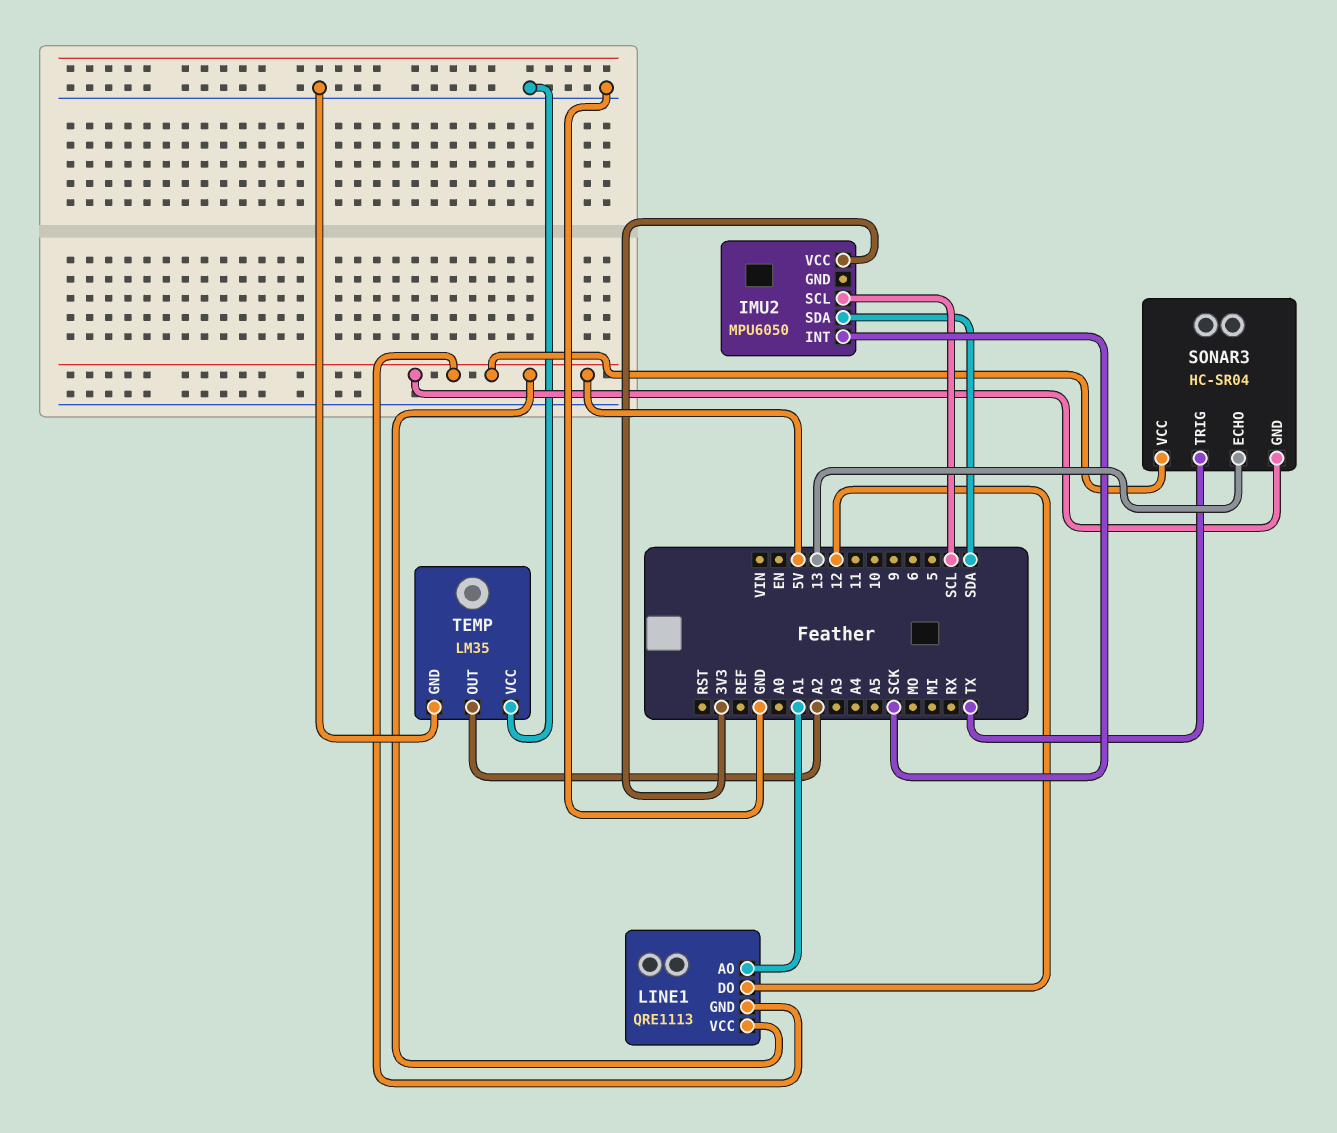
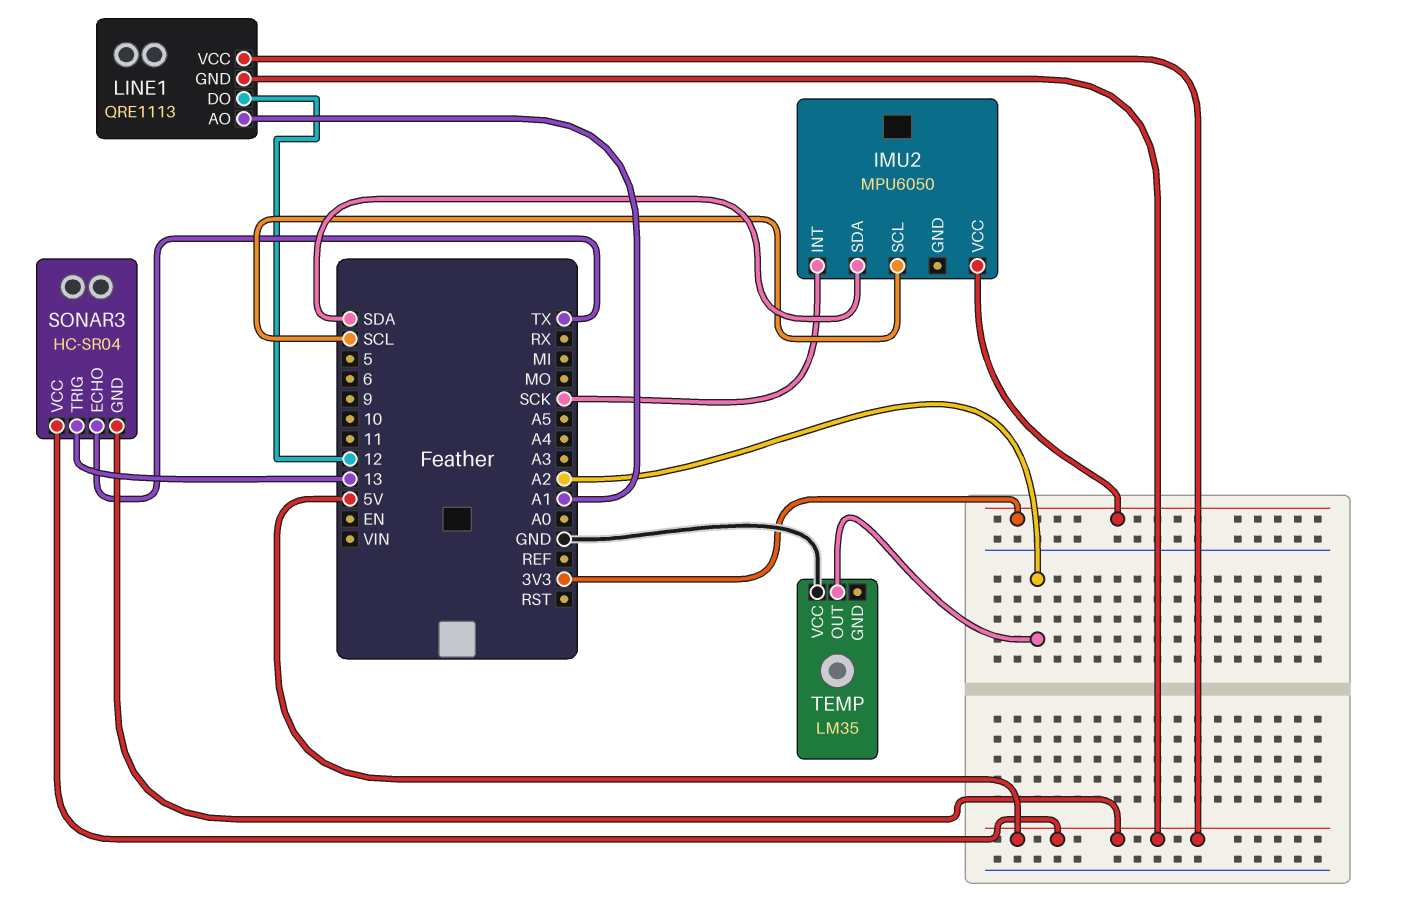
SONAR3 pin ECHO: 13 -> TX
SONAR3 pin TRIG: TX -> 13
TEMP pin GND: GND -> none

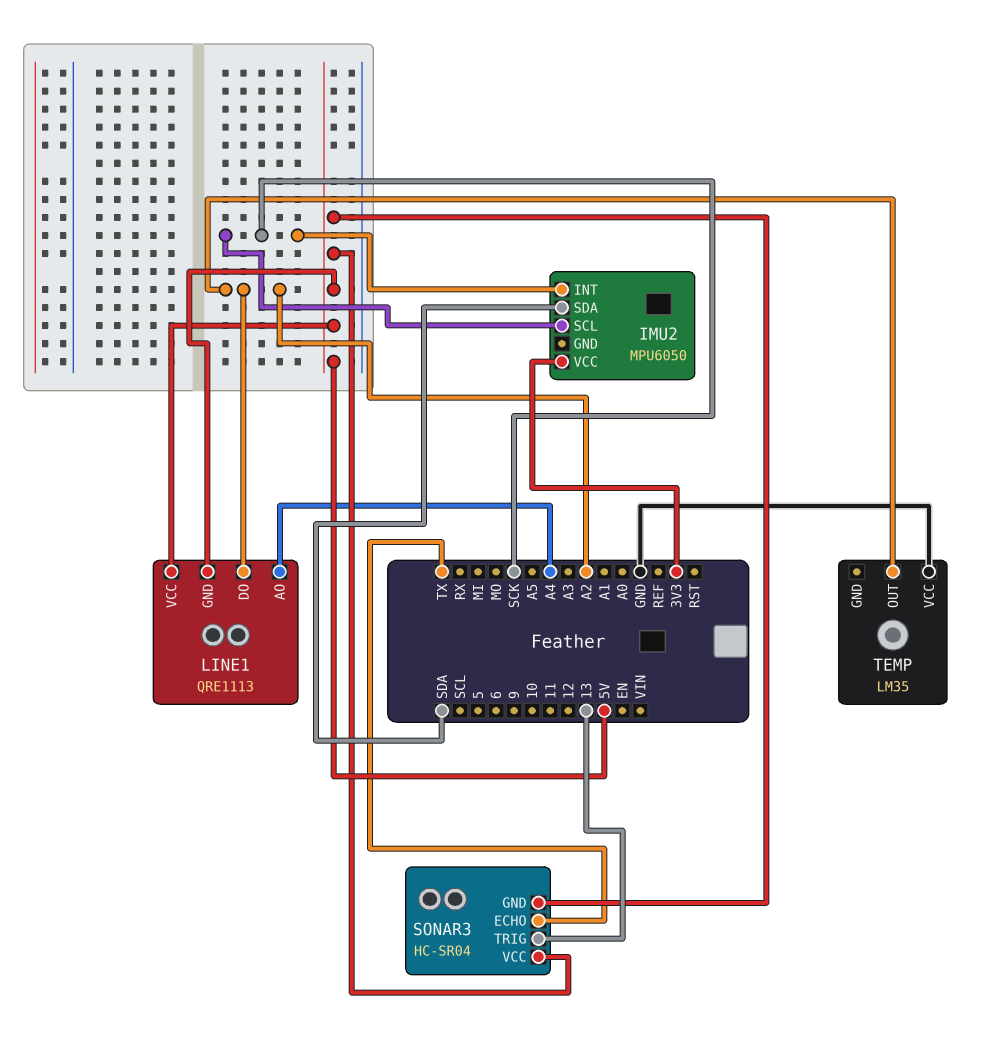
IMU2 pin SCL: SCL -> SCK
LINE1 pin AO: A1 -> A4
LINE1 pin DO: 12 -> A2

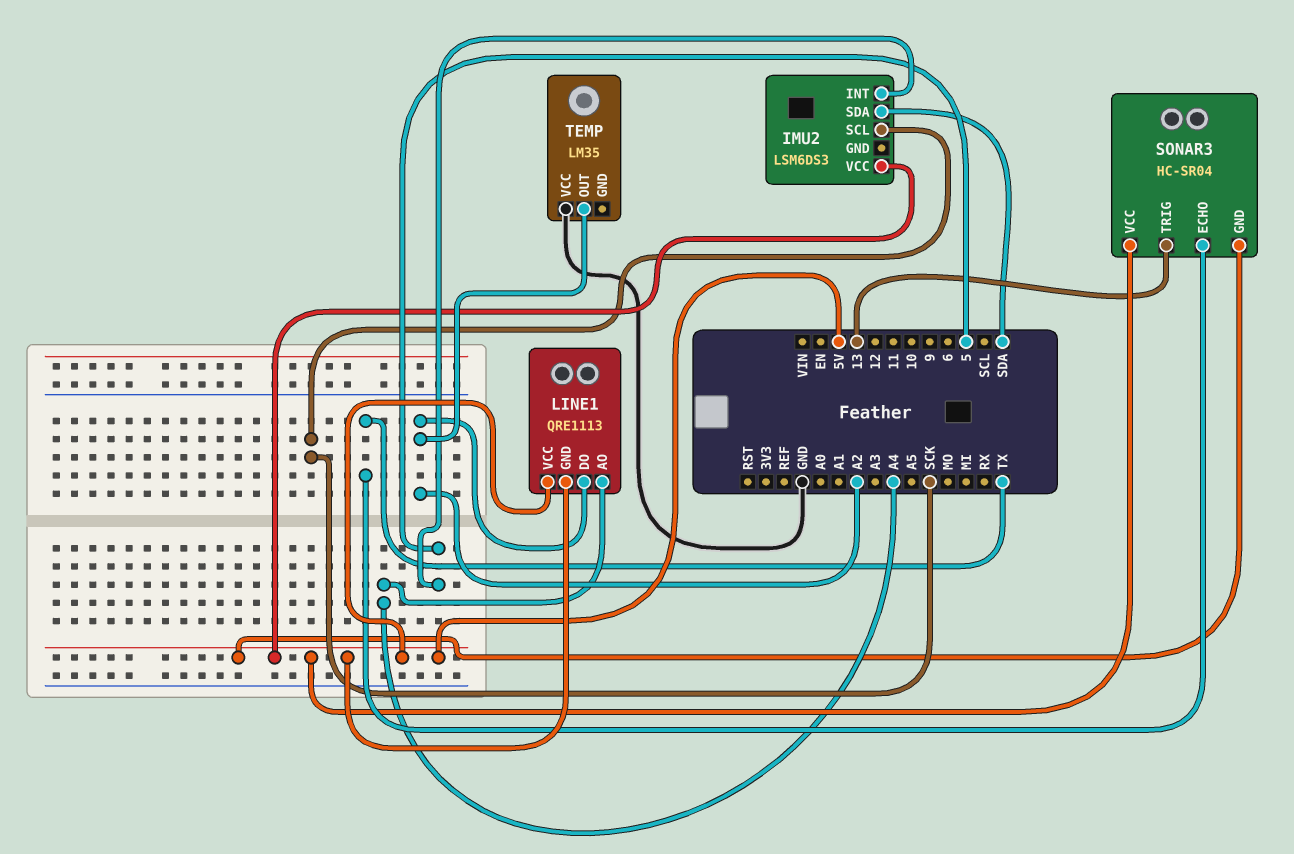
IMU2: MPU6050 -> LSM6DS3
IMU2 pin INT: SCK -> 5
IMU2 pin VCC: 3V3 -> 5V

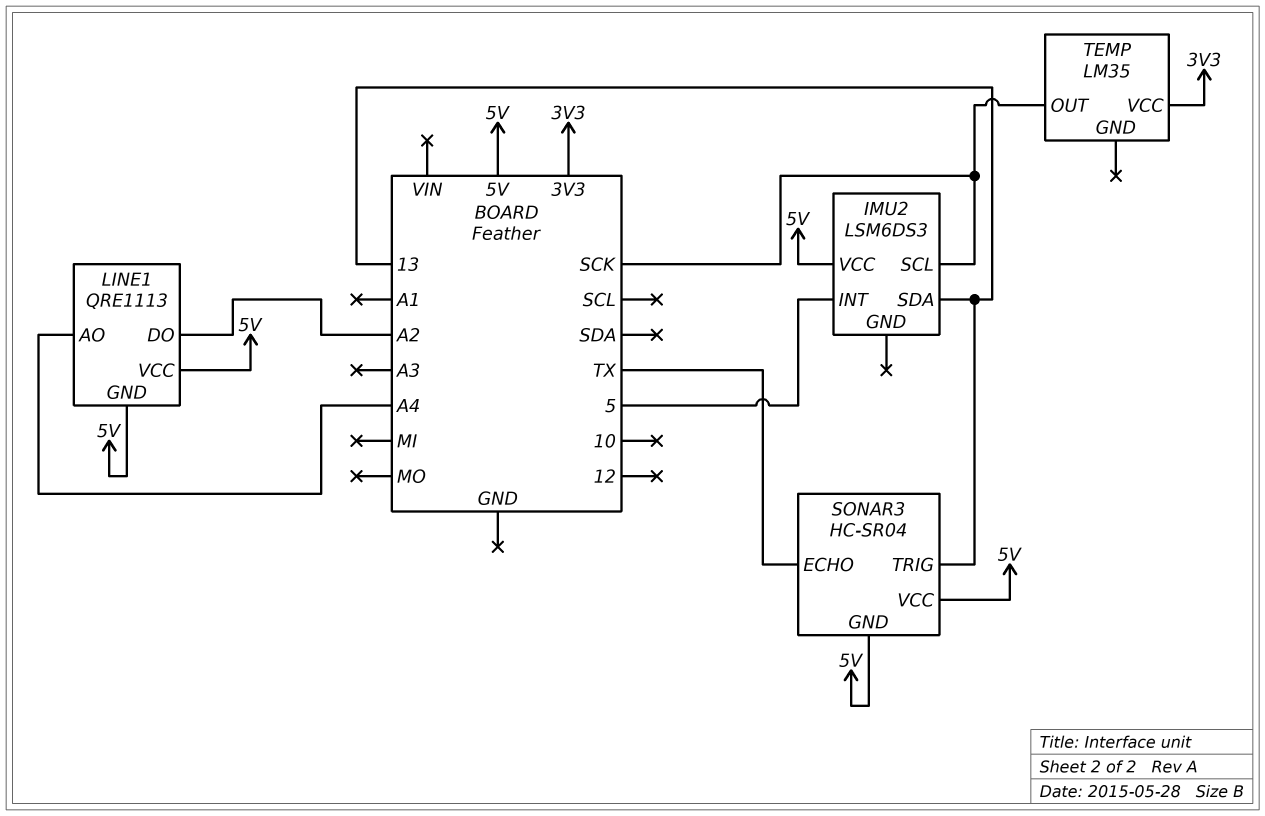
IMU2 pin SDA: SDA -> 13
TEMP pin OUT: A2 -> SCK
TEMP pin VCC: GND -> 3V3

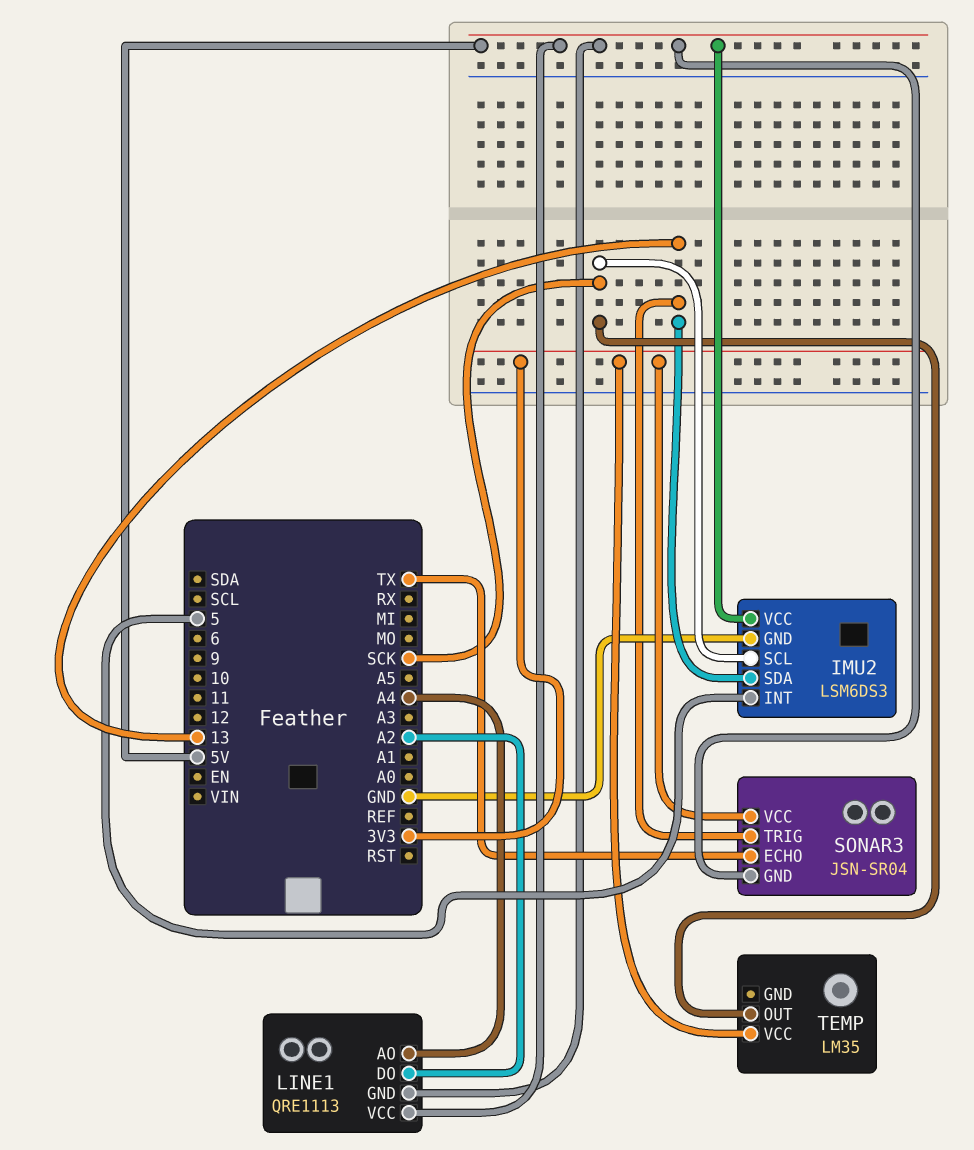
IMU2 pin GND: none -> GND
SONAR3: HC-SR04 -> JSN-SR04
SONAR3 pin VCC: 5V -> 3V3

